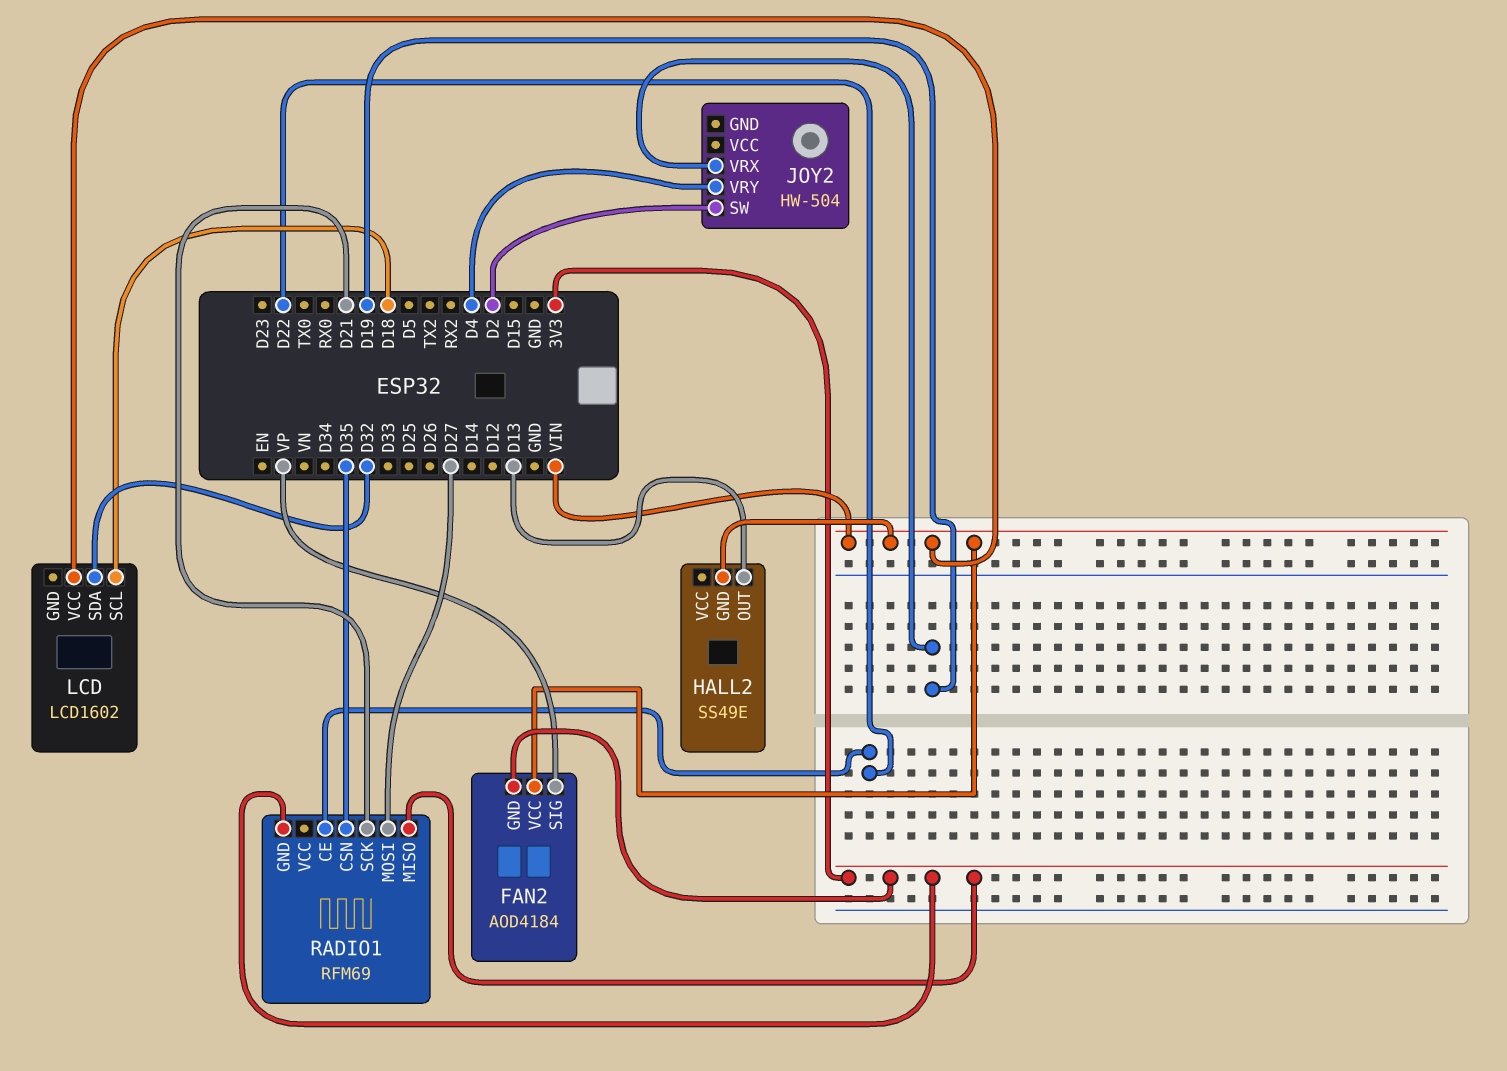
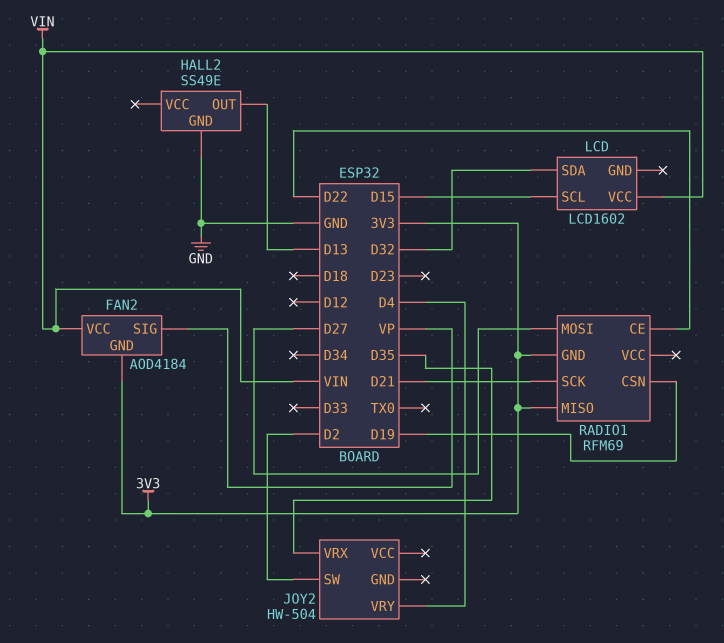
HALL2 pin GND: VIN -> GND
JOY2 pin VRX: D19 -> D35
LCD pin SCL: D18 -> D15
RADIO1 pin CSN: D35 -> D19

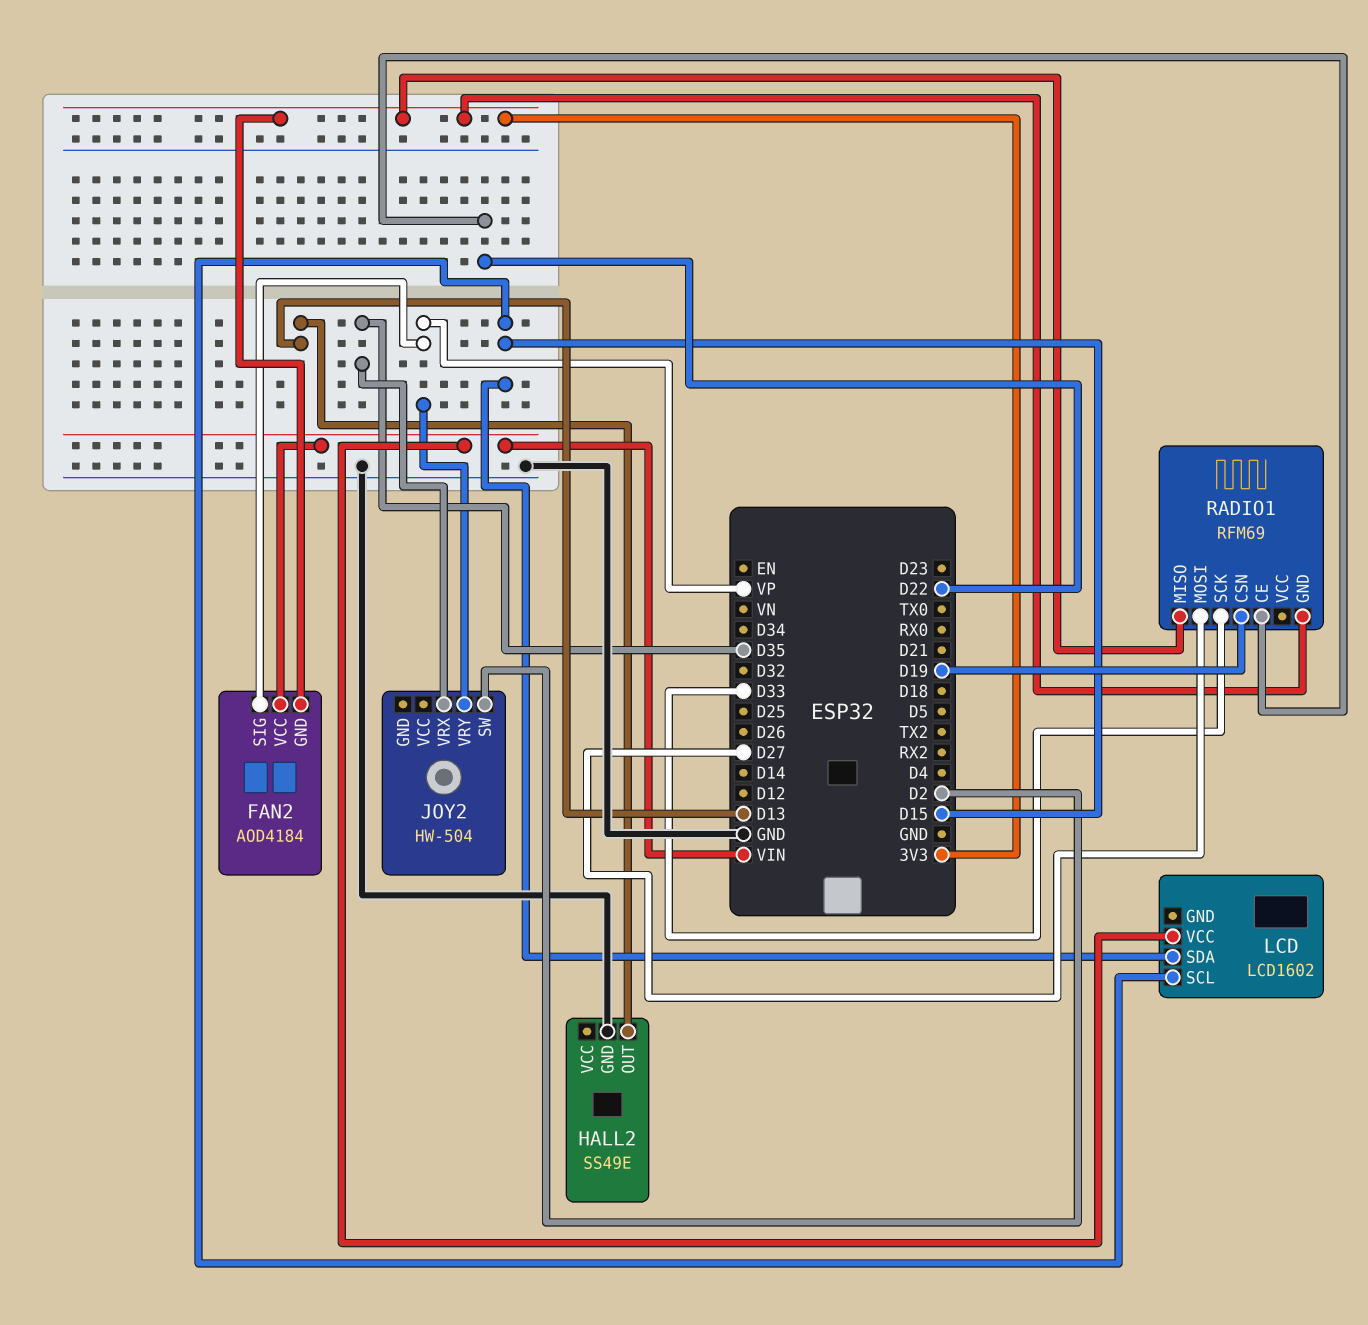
JOY2 pin VRY: D4 -> VP
LCD pin SDA: D32 -> D15
RADIO1 pin SCK: D21 -> D33

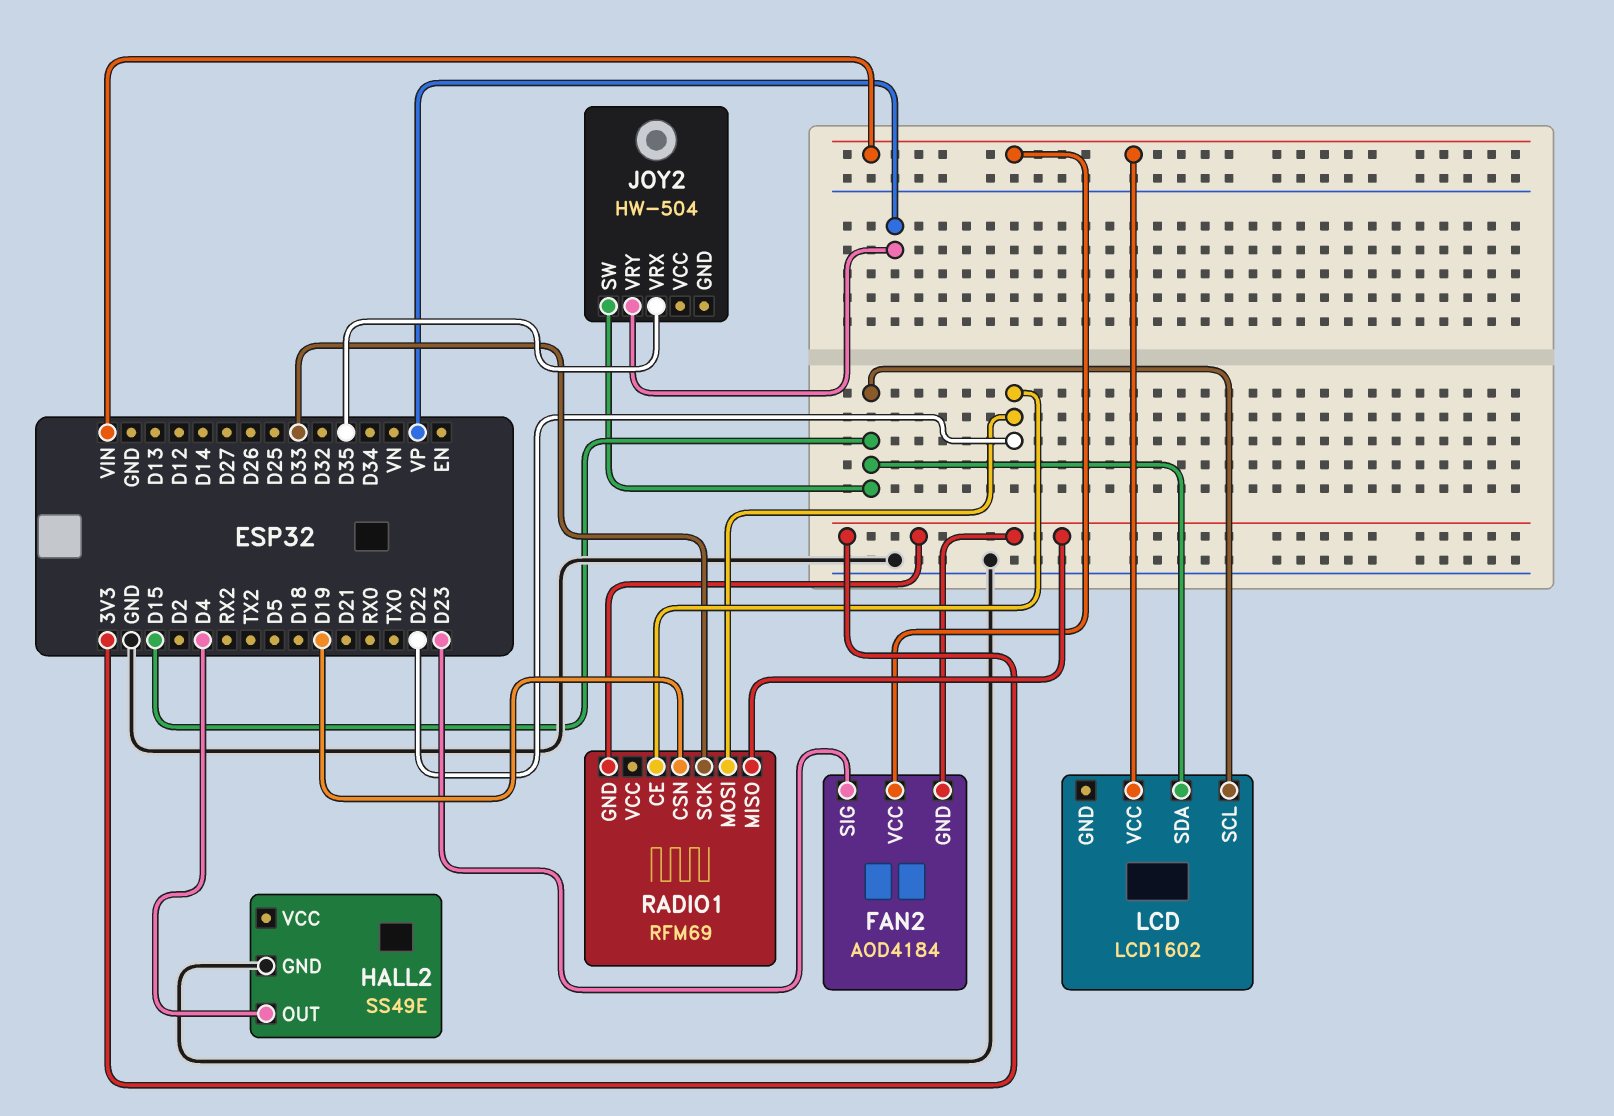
FAN2 pin SIG: VP -> D23
HALL2 pin OUT: D13 -> D4
JOY2 pin SW: D2 -> D15
RADIO1 pin MOSI: D27 -> D22

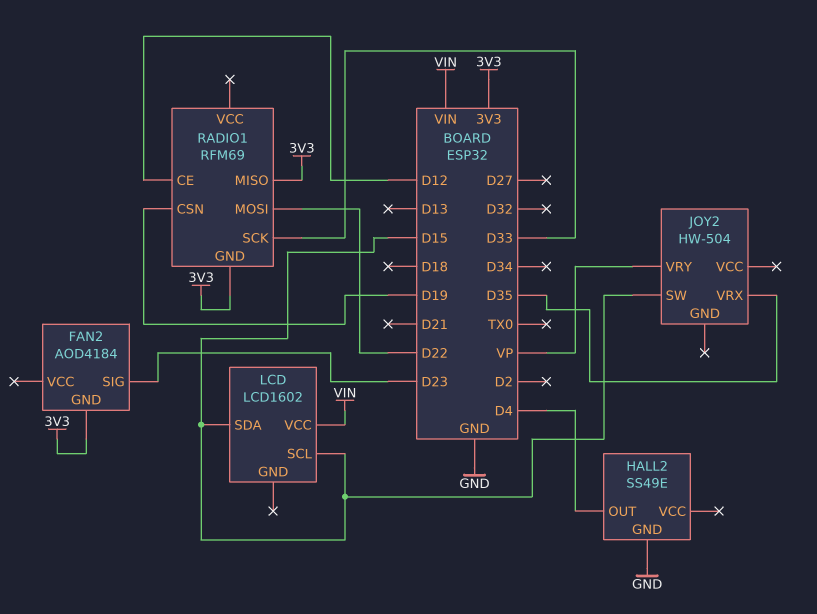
FAN2 pin VCC: VIN -> none
RADIO1 pin CE: D22 -> D12

